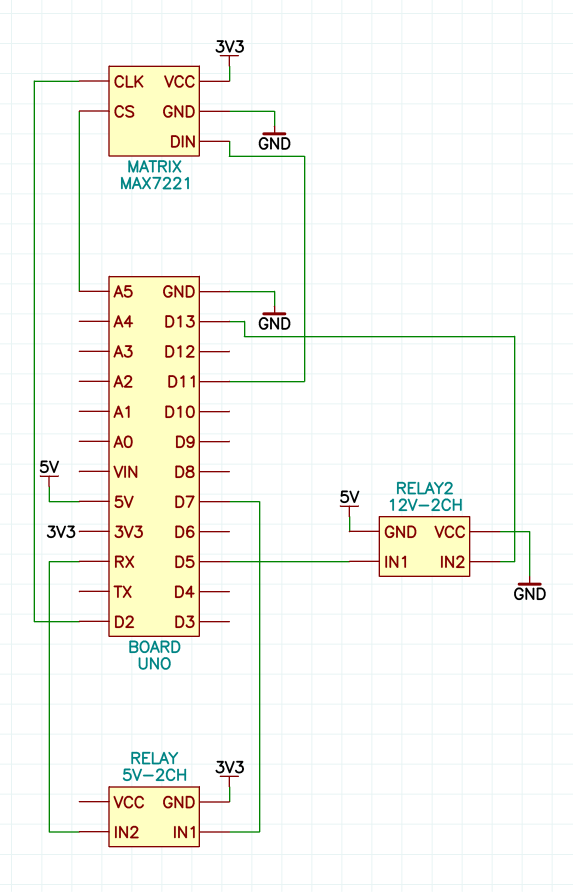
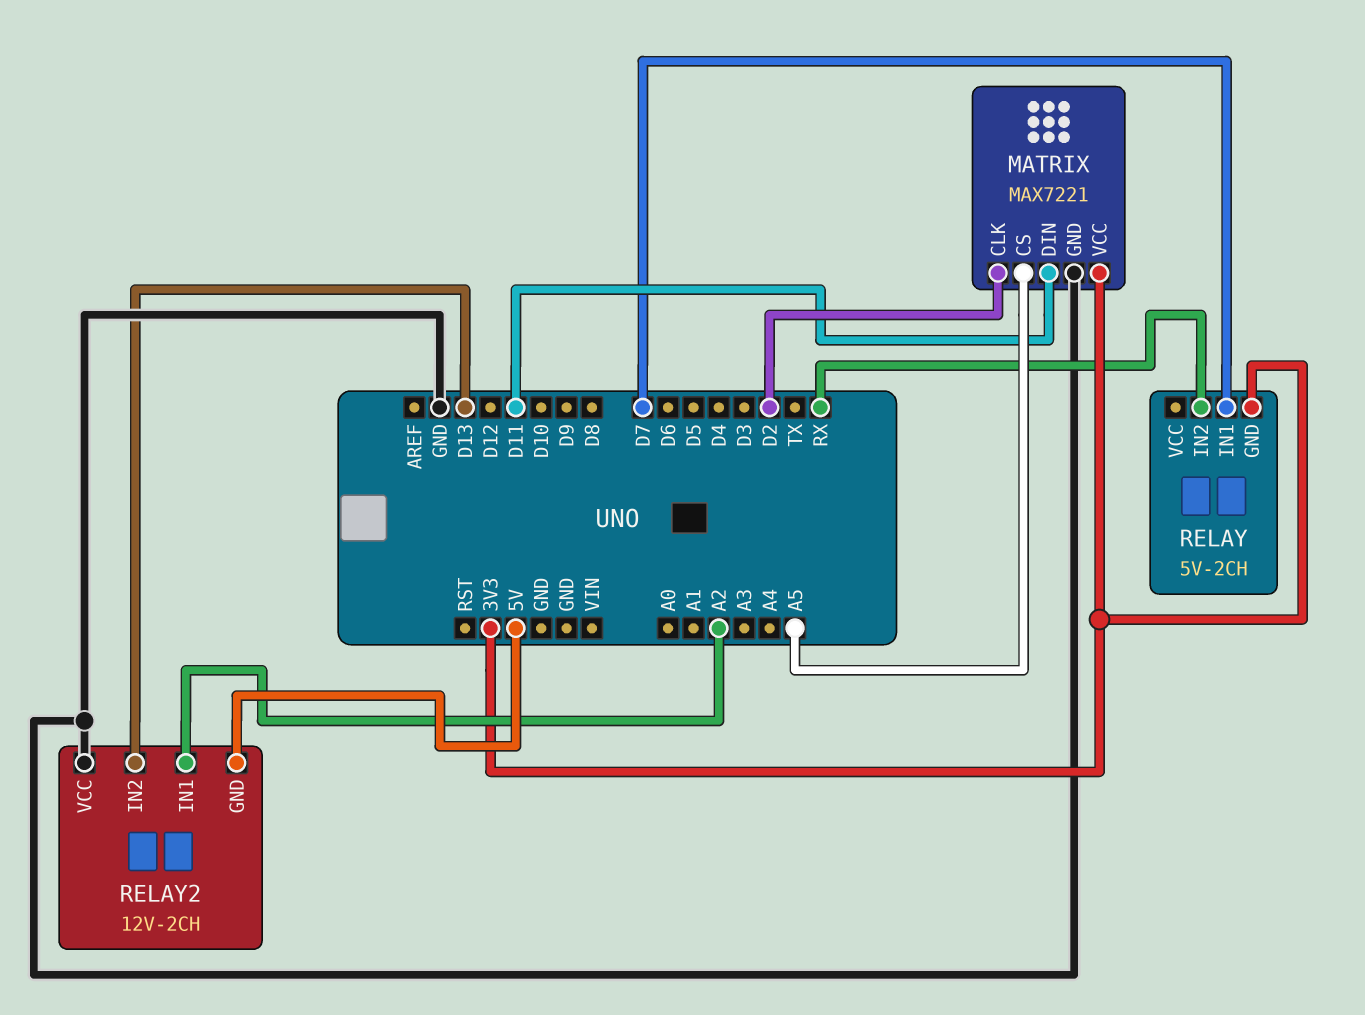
RELAY2 pin IN1: D5 -> A2

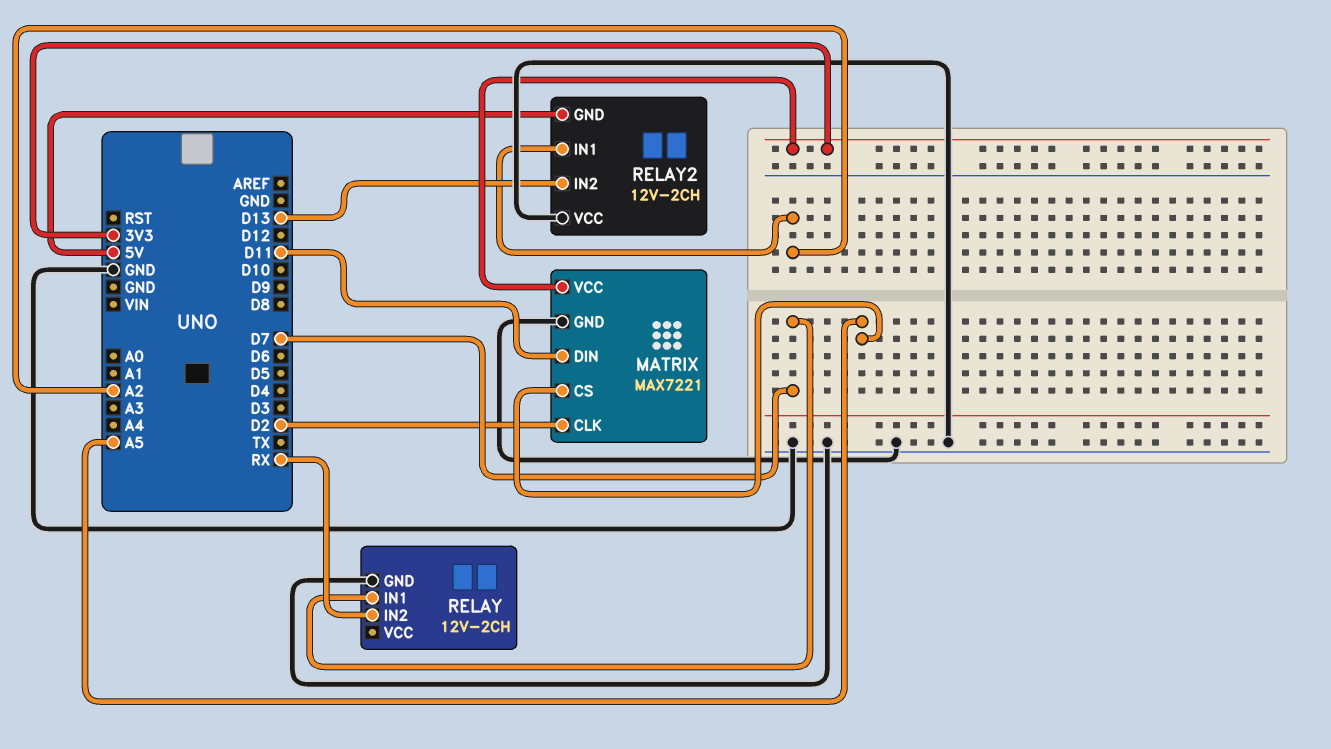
RELAY: 5V-2CH -> 12V-2CH
RELAY pin GND: 3V3 -> GND

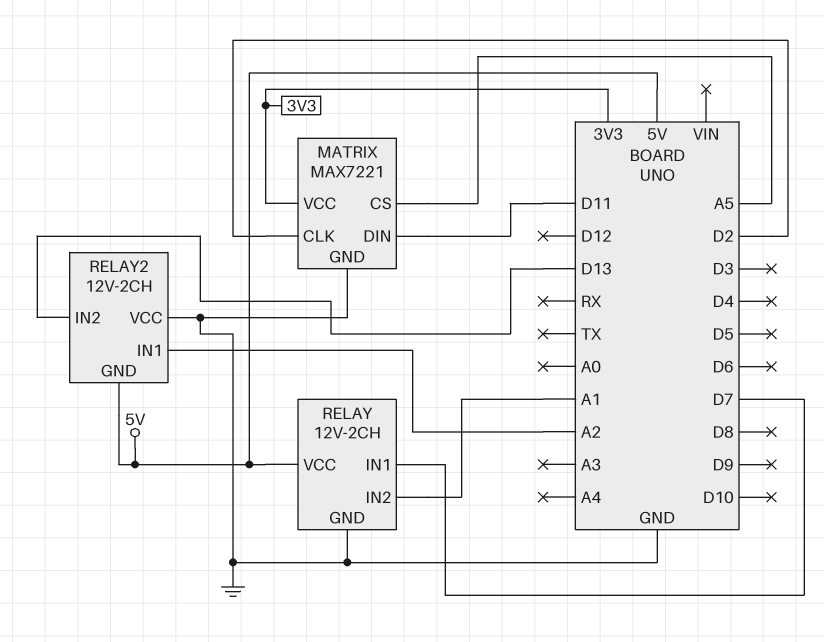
RELAY pin IN2: RX -> A1
RELAY pin VCC: none -> 5V

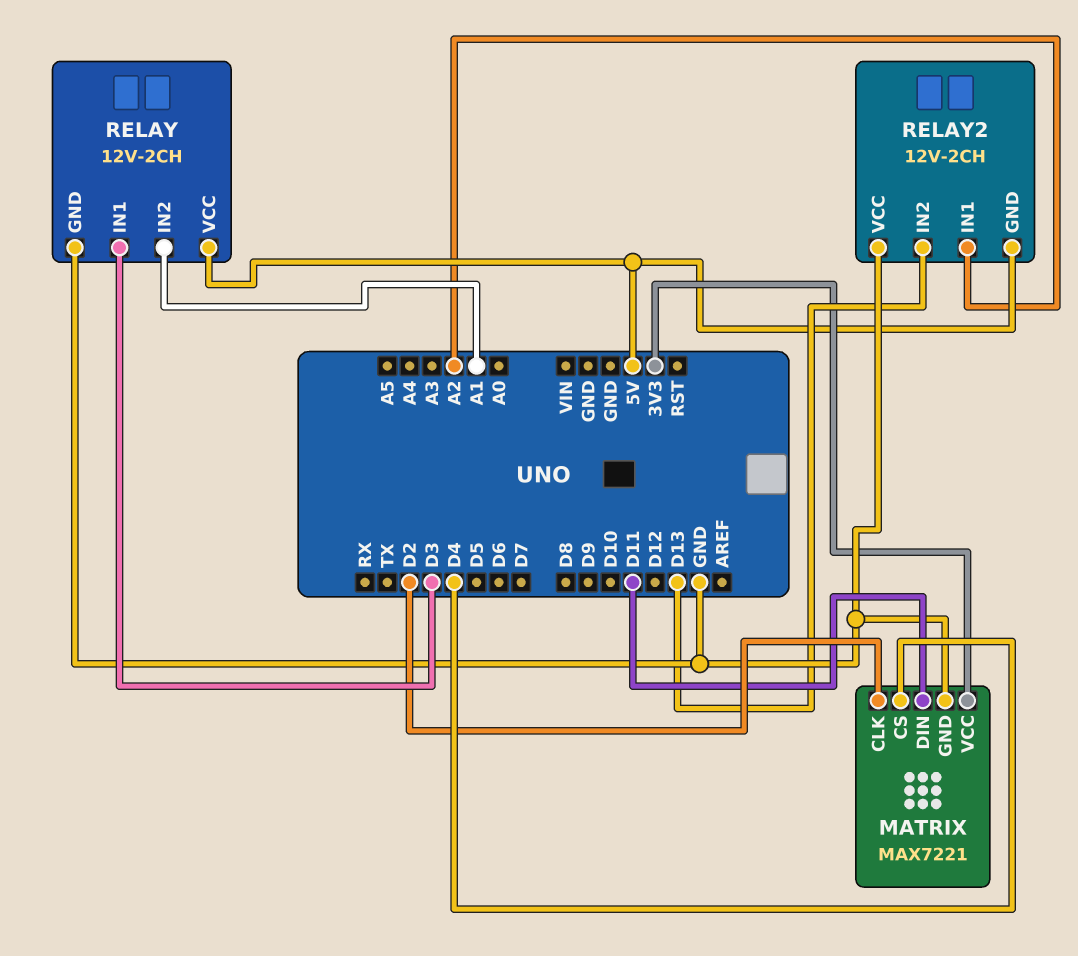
MATRIX pin CS: A5 -> D4
RELAY pin IN1: D7 -> D3

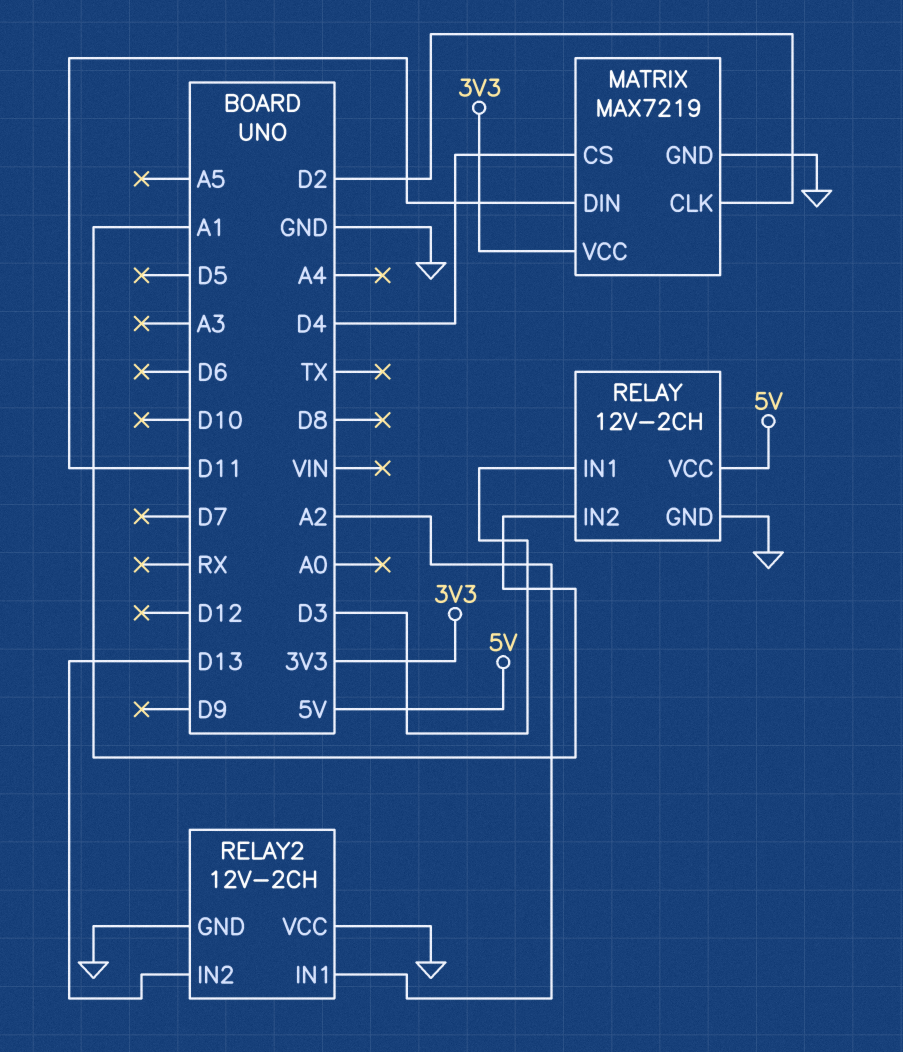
MATRIX: MAX7221 -> MAX7219
RELAY2 pin GND: 5V -> GND

